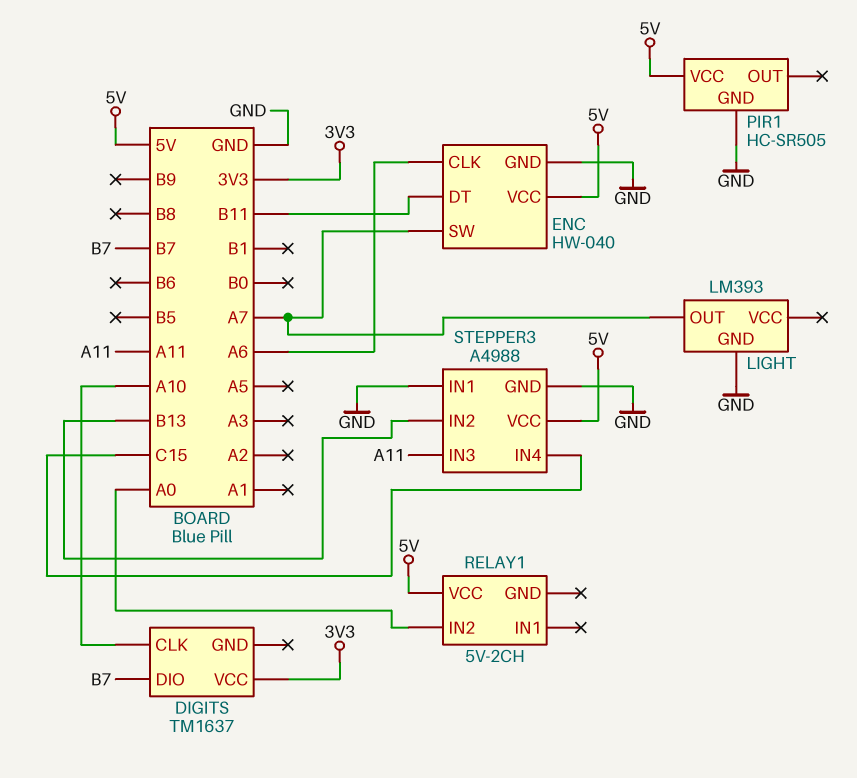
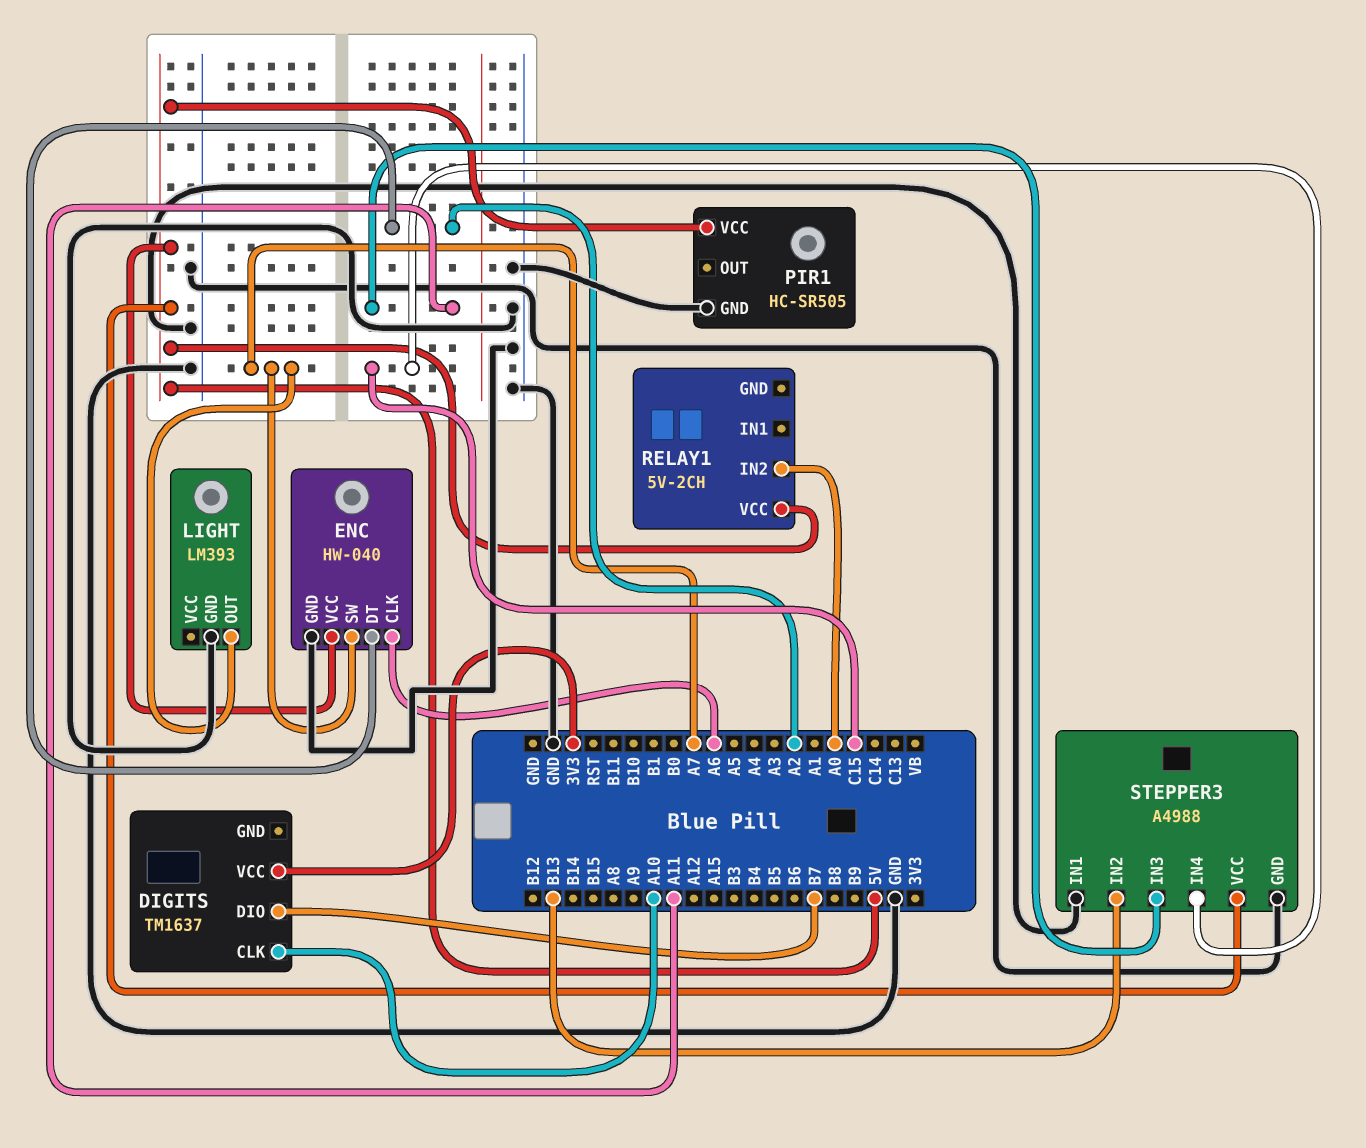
ENC pin DT: B11 -> A2

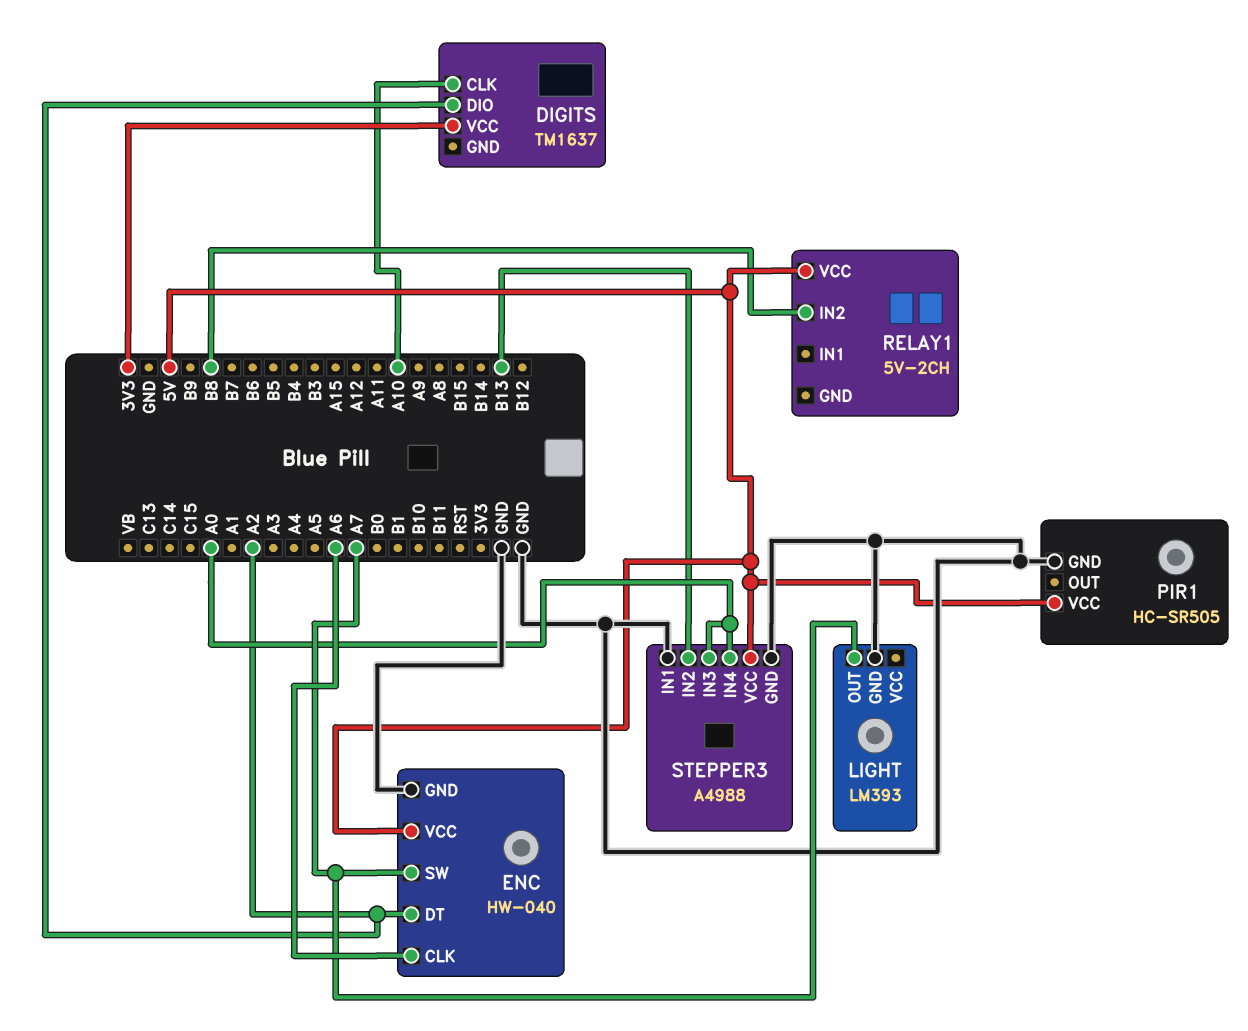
DIGITS pin DIO: B7 -> A2
RELAY1 pin IN2: A0 -> B8
STEPPER3 pin IN3: A11 -> A0
STEPPER3 pin IN4: C15 -> A0

